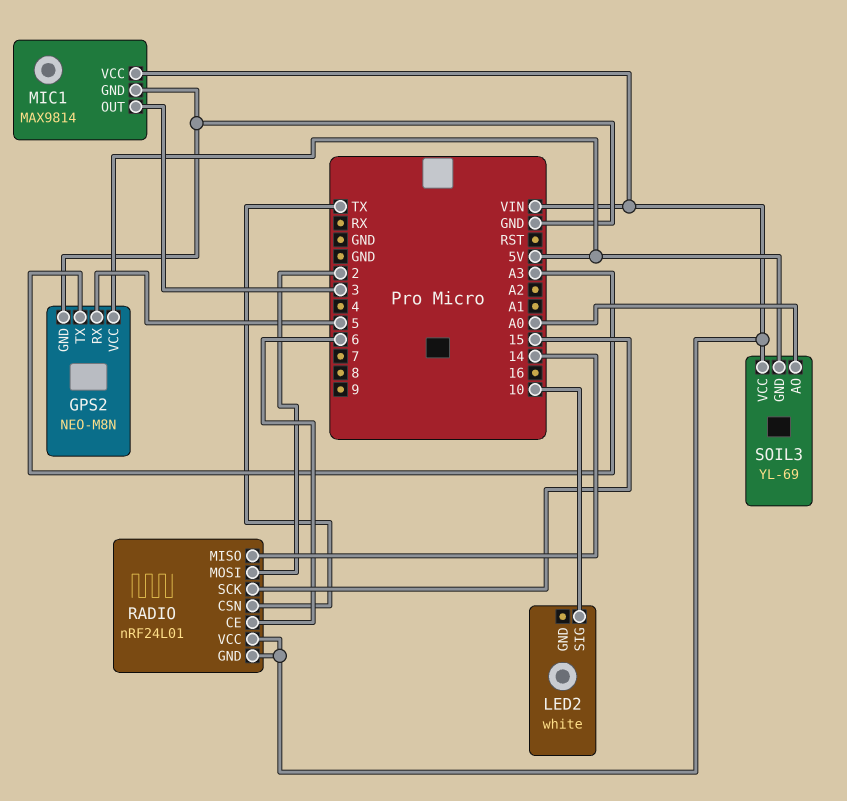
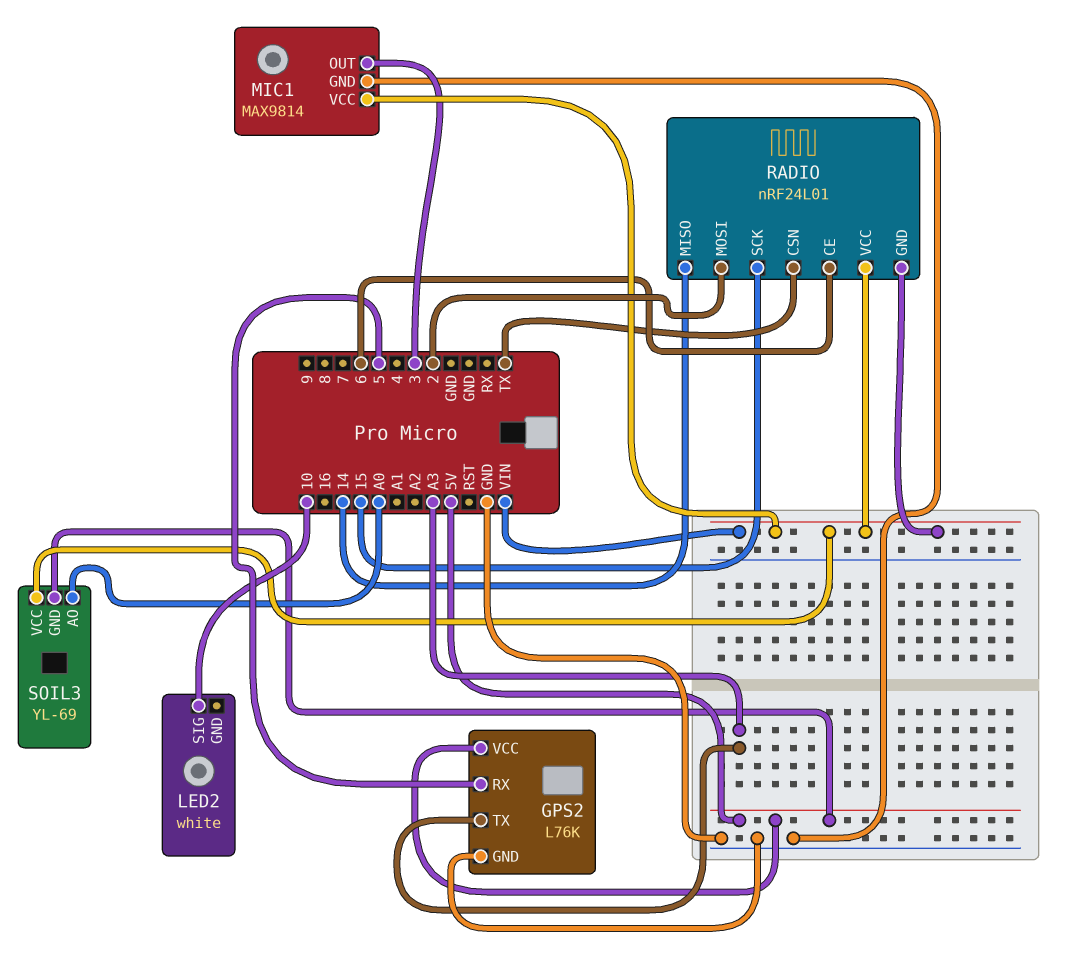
GPS2: NEO-M8N -> L76K

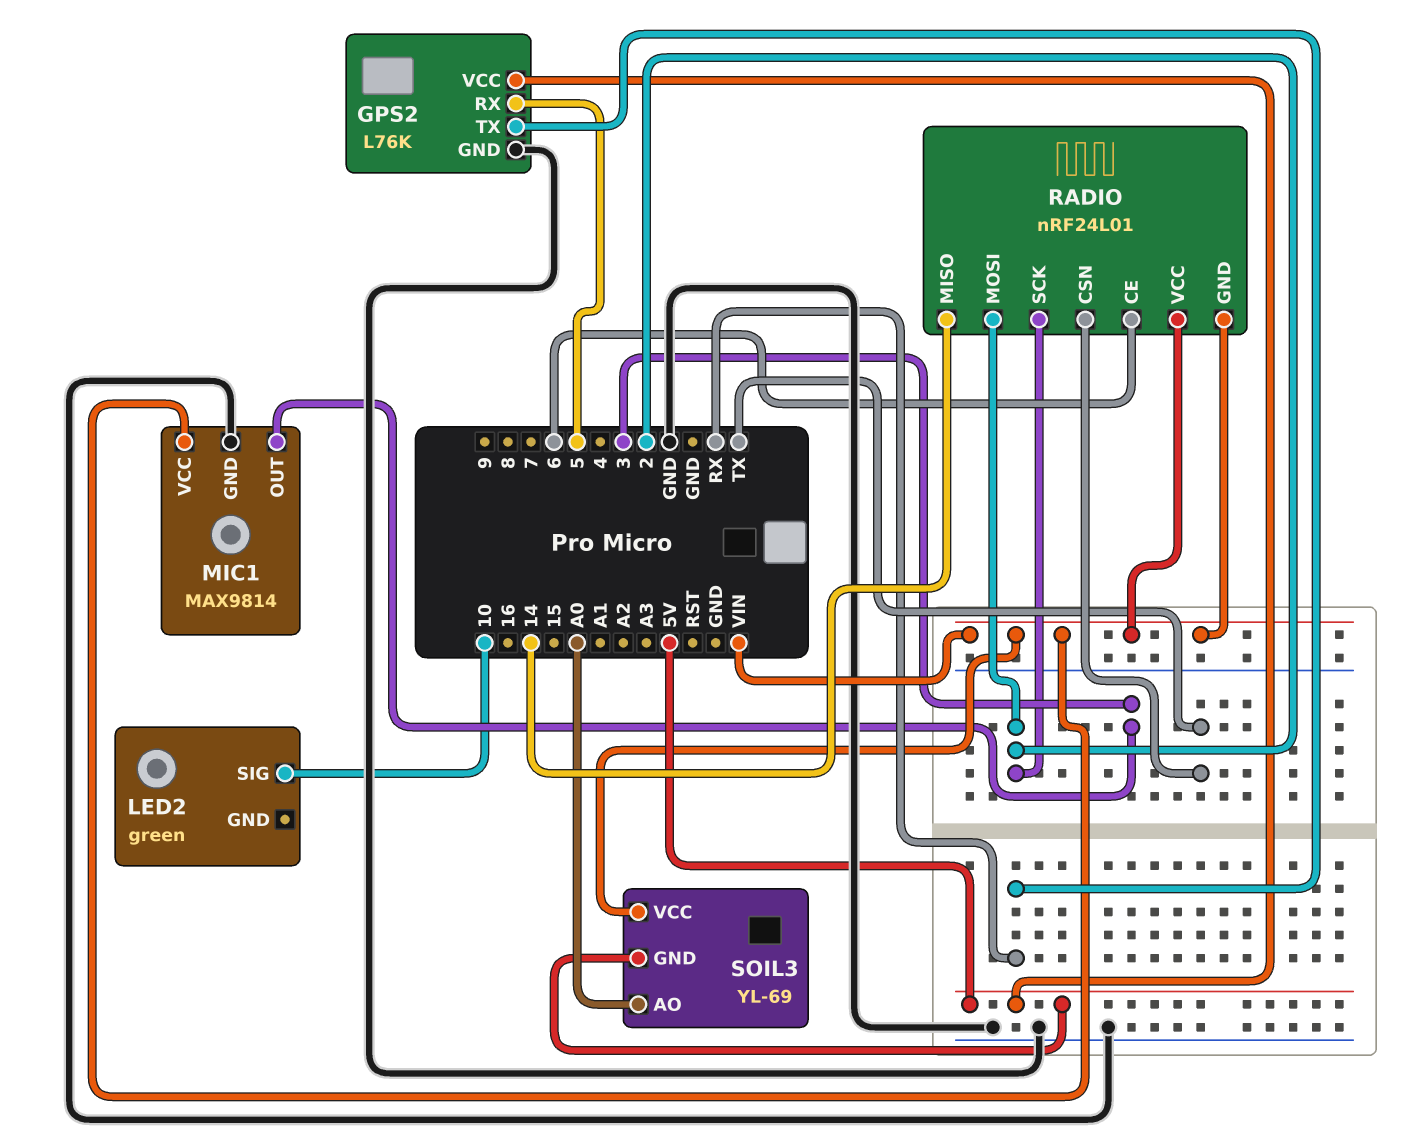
GPS2 pin TX: A3 -> RX
LED2: white -> green
RADIO pin SCK: 15 -> 2

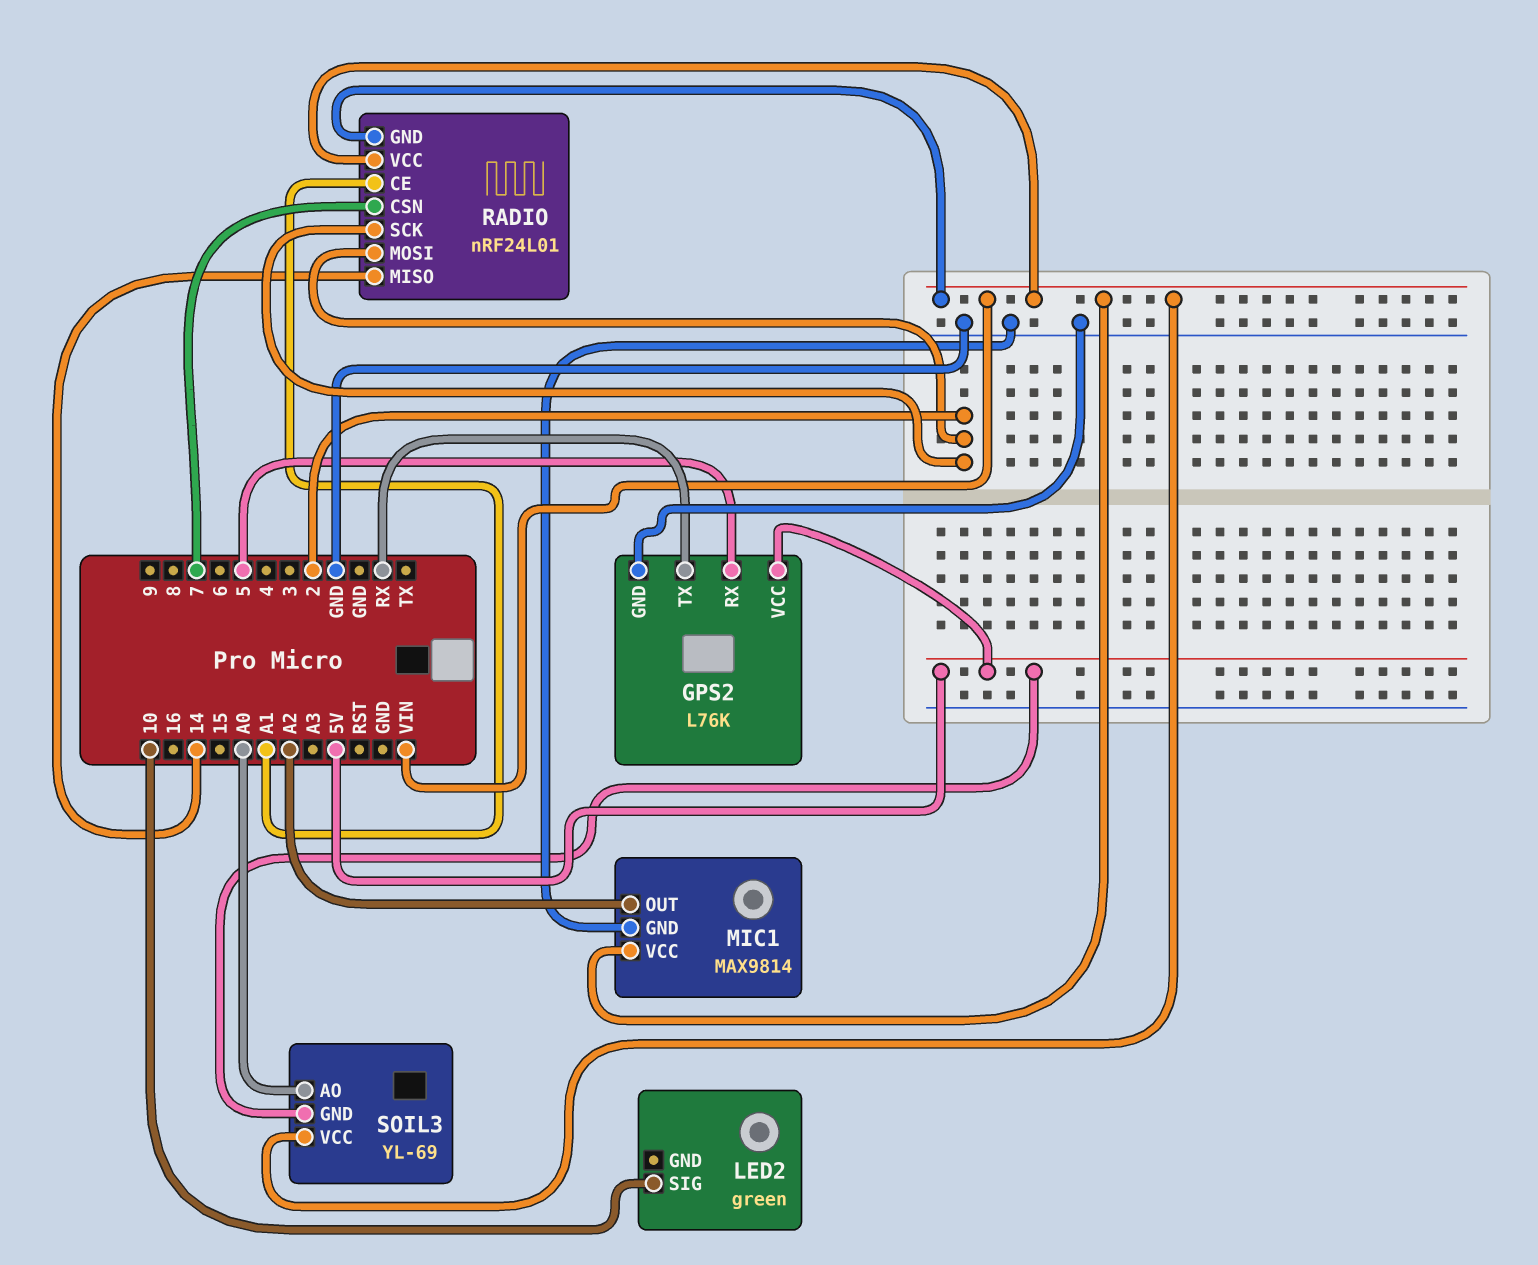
MIC1 pin OUT: 3 -> A2
RADIO pin CE: 6 -> A1
RADIO pin CSN: TX -> 7

